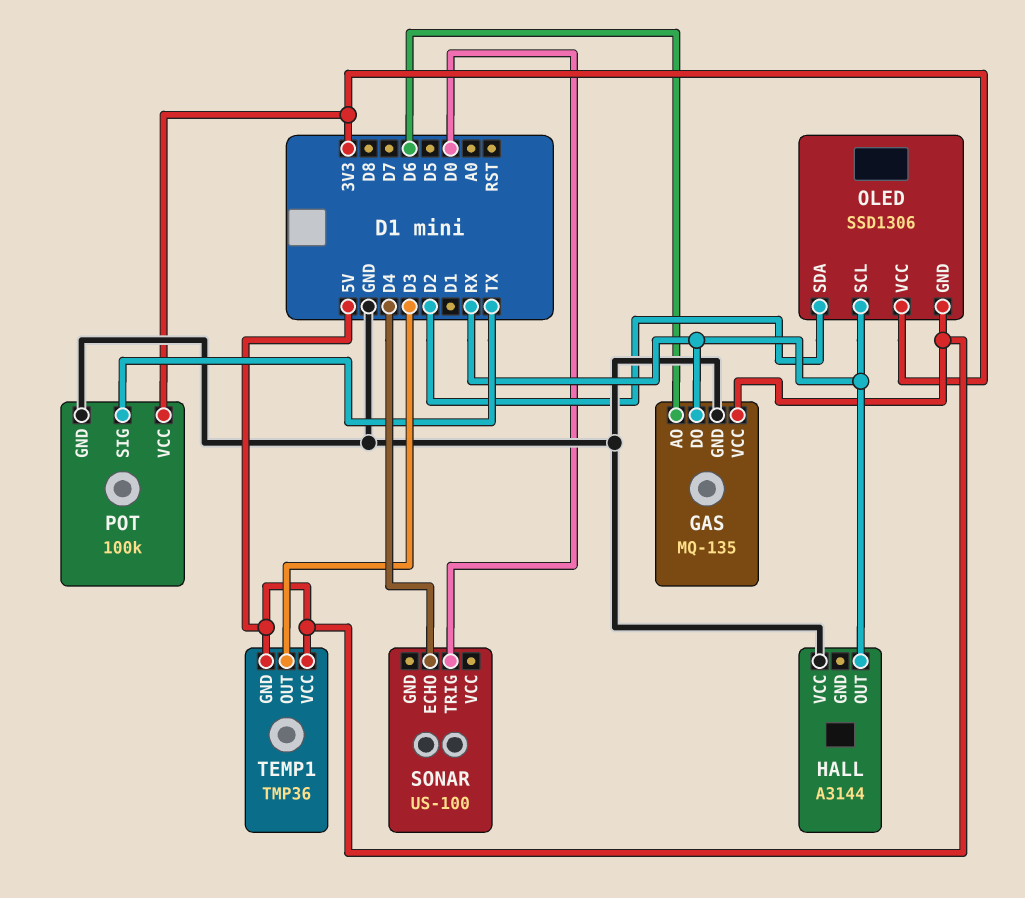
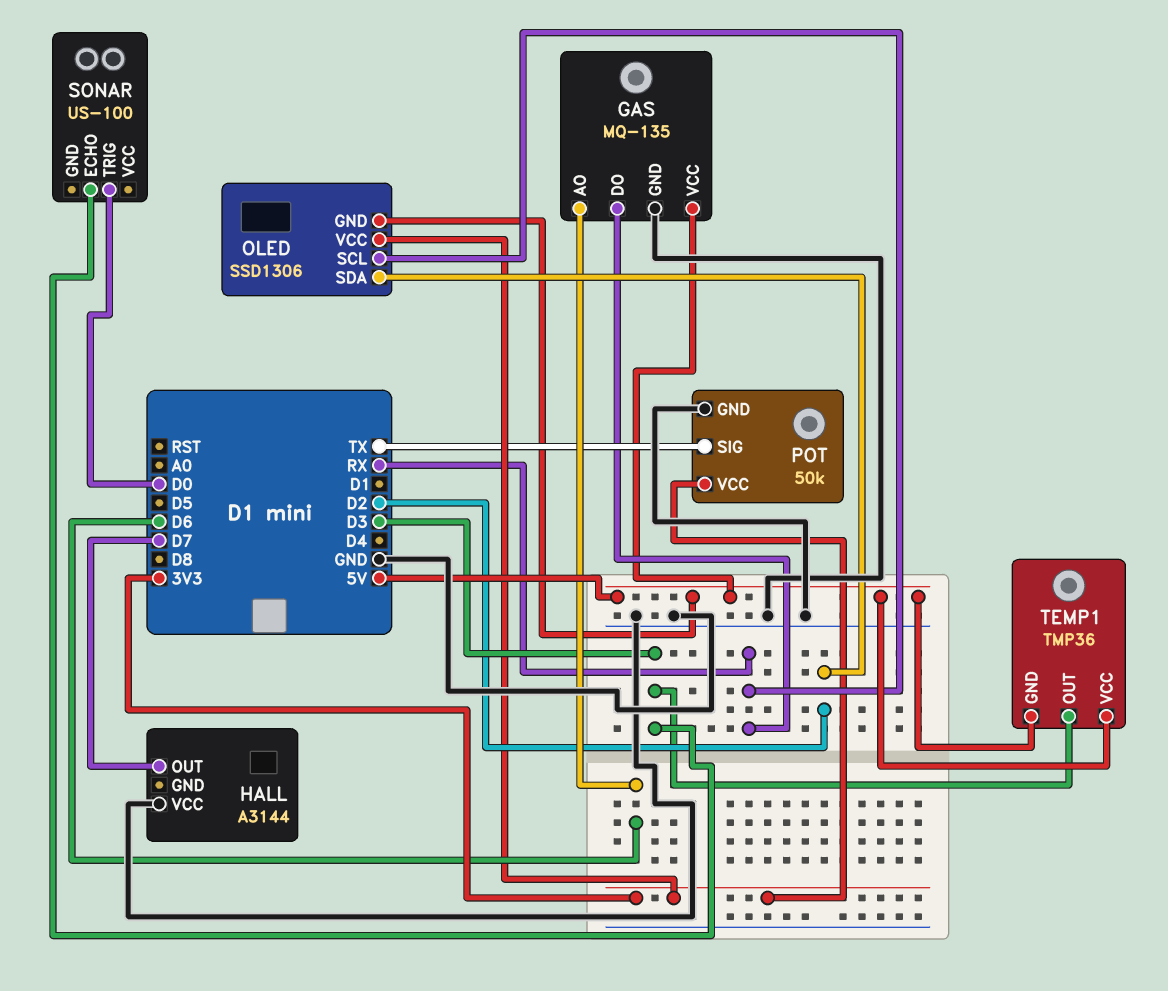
HALL pin OUT: RX -> D7
POT: 100k -> 50k
SONAR pin ECHO: D4 -> D3

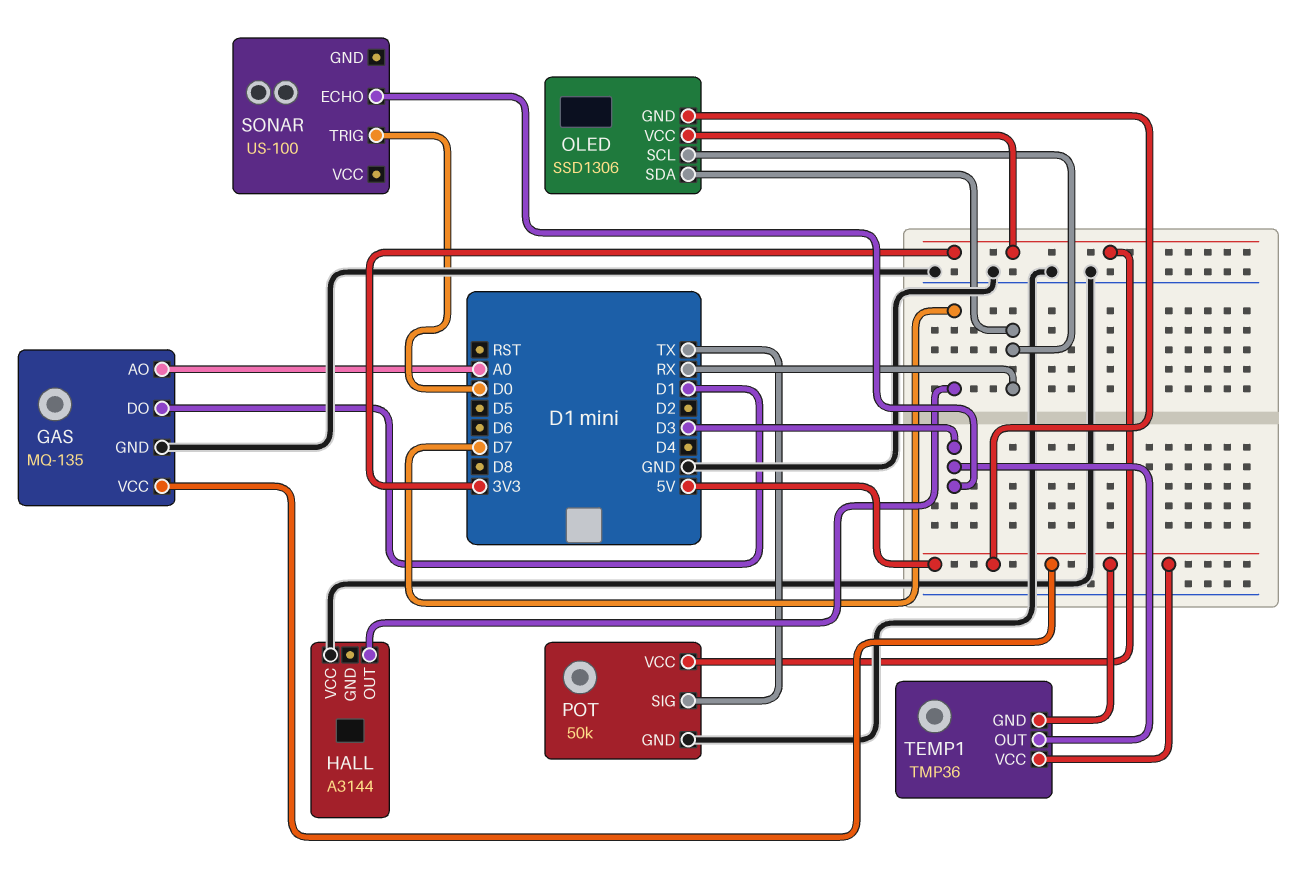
GAS pin AO: D6 -> A0
GAS pin DO: RX -> D1
OLED pin SDA: D2 -> RX

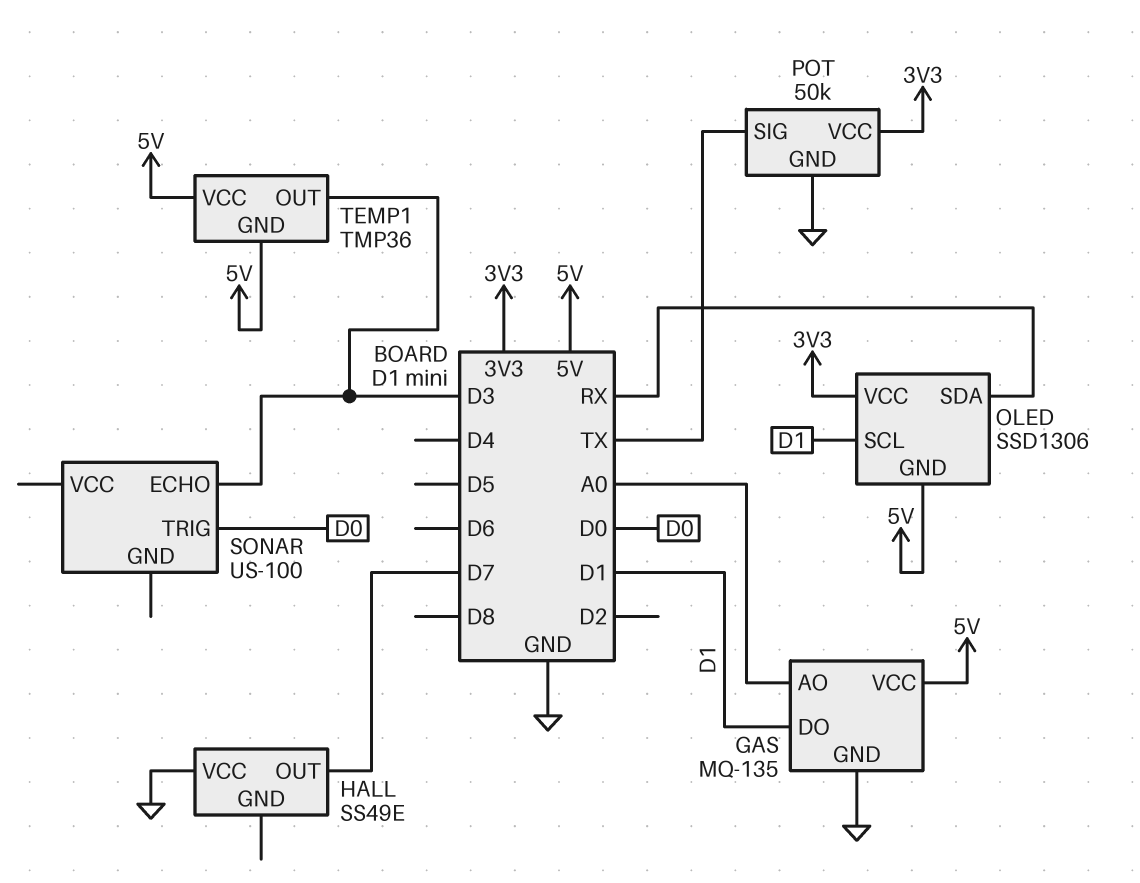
HALL: A3144 -> SS49E
OLED pin SCL: RX -> D1

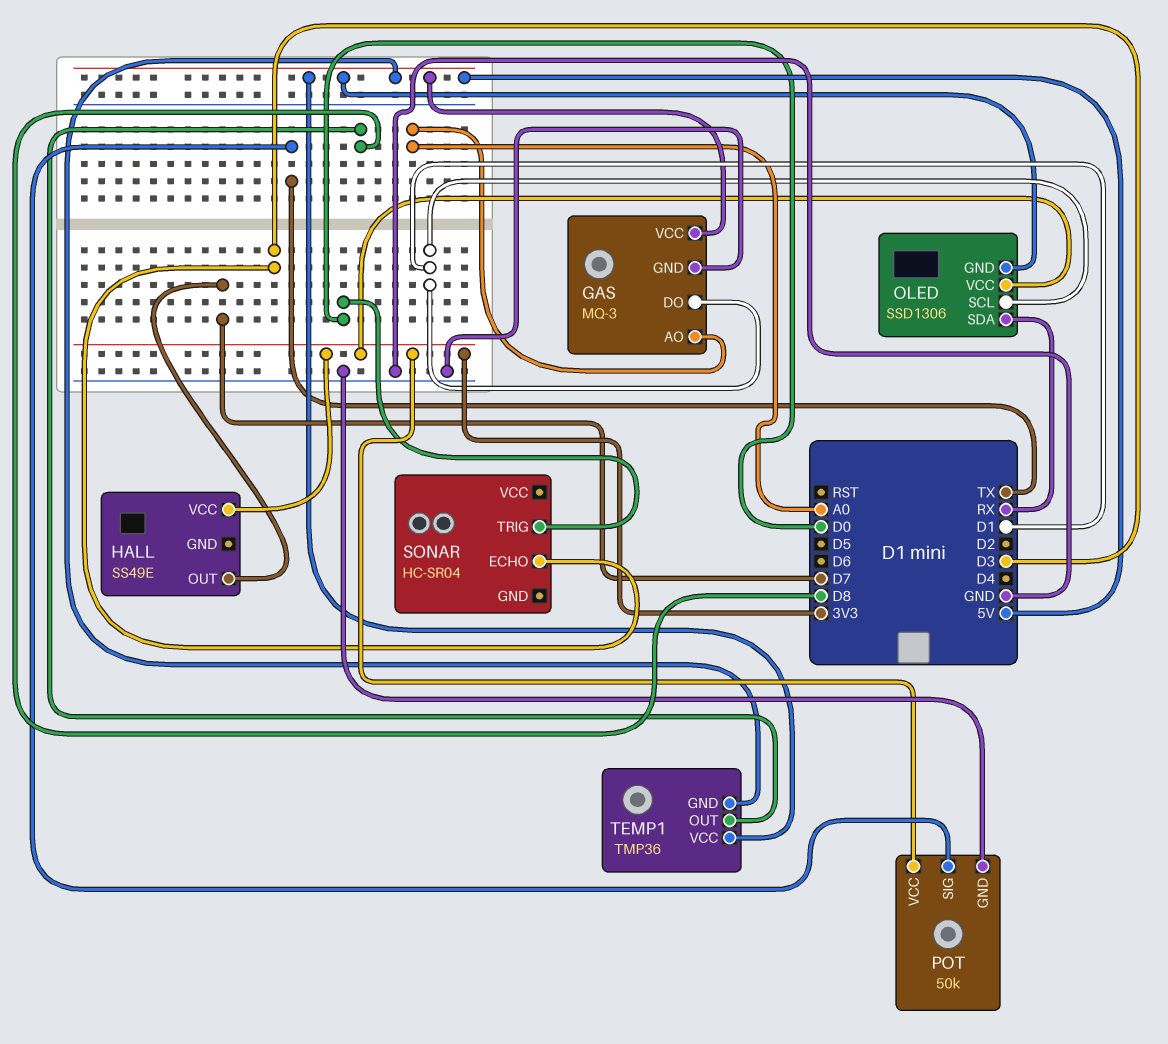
GAS: MQ-135 -> MQ-3
HALL pin VCC: GND -> 3V3
SONAR: US-100 -> HC-SR04
TEMP1 pin OUT: D3 -> D8

